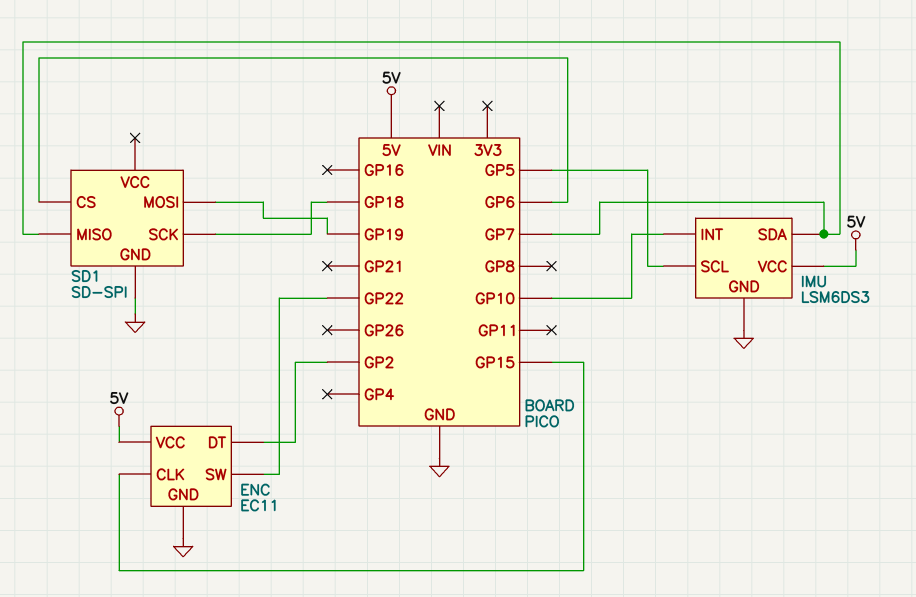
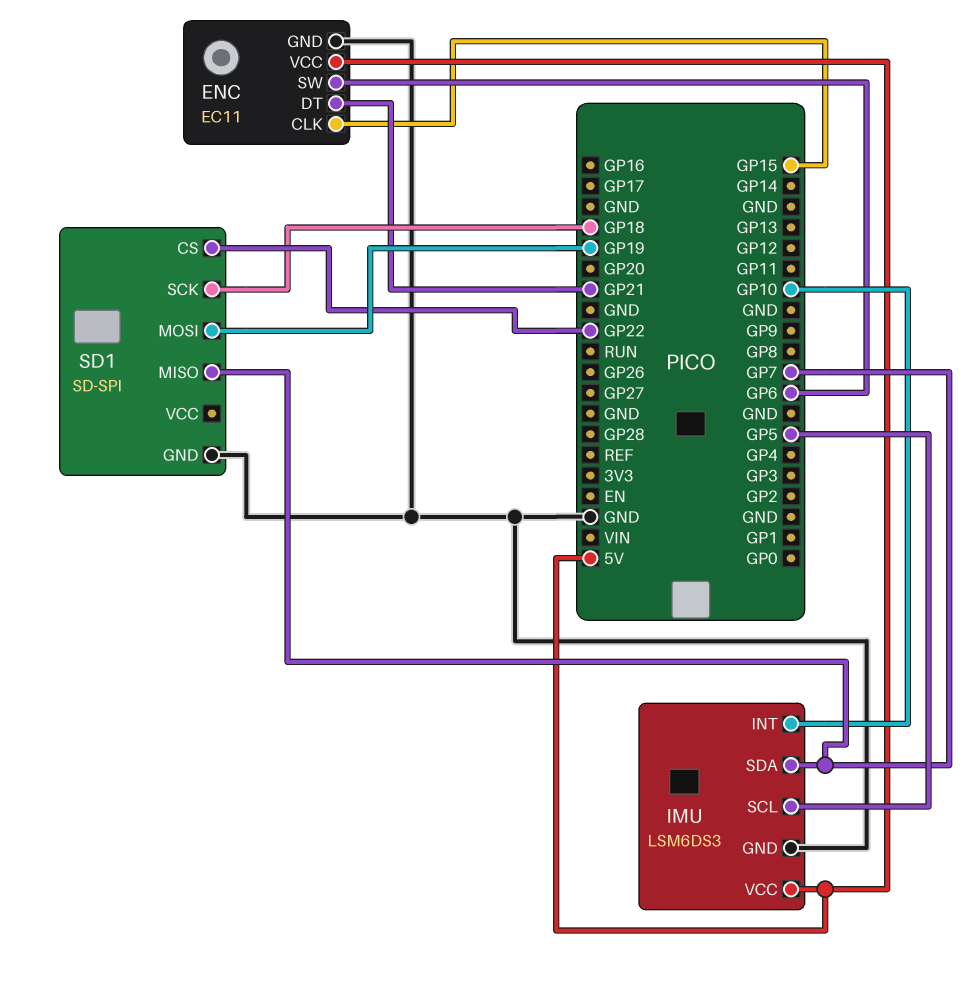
ENC pin DT: GP2 -> GP21
ENC pin SW: GP22 -> GP6
SD1 pin CS: GP6 -> GP22

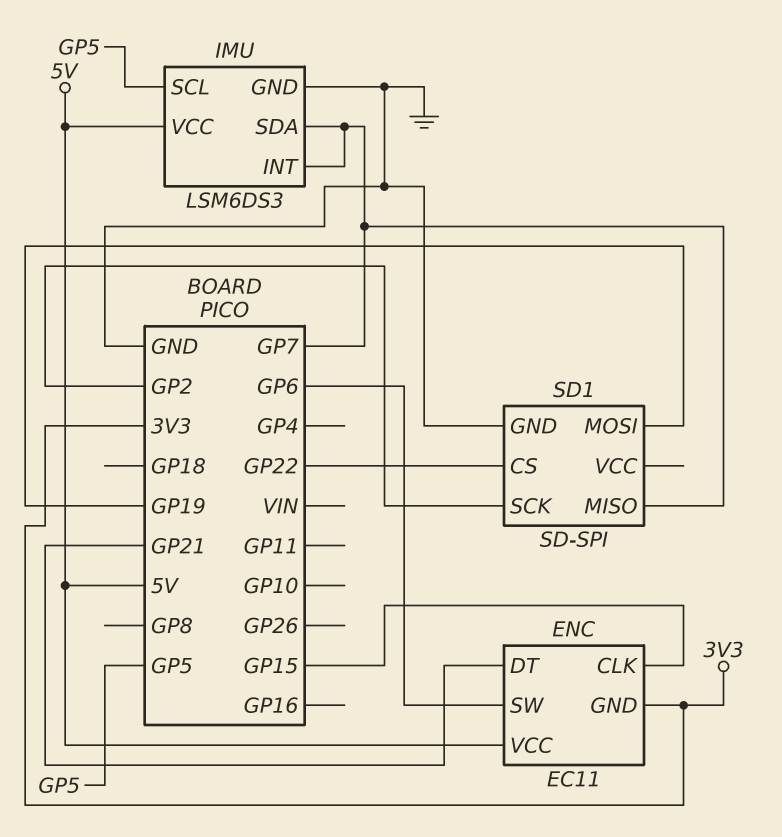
ENC pin GND: GND -> 3V3
IMU pin INT: GP10 -> GP7
SD1 pin SCK: GP18 -> GP2

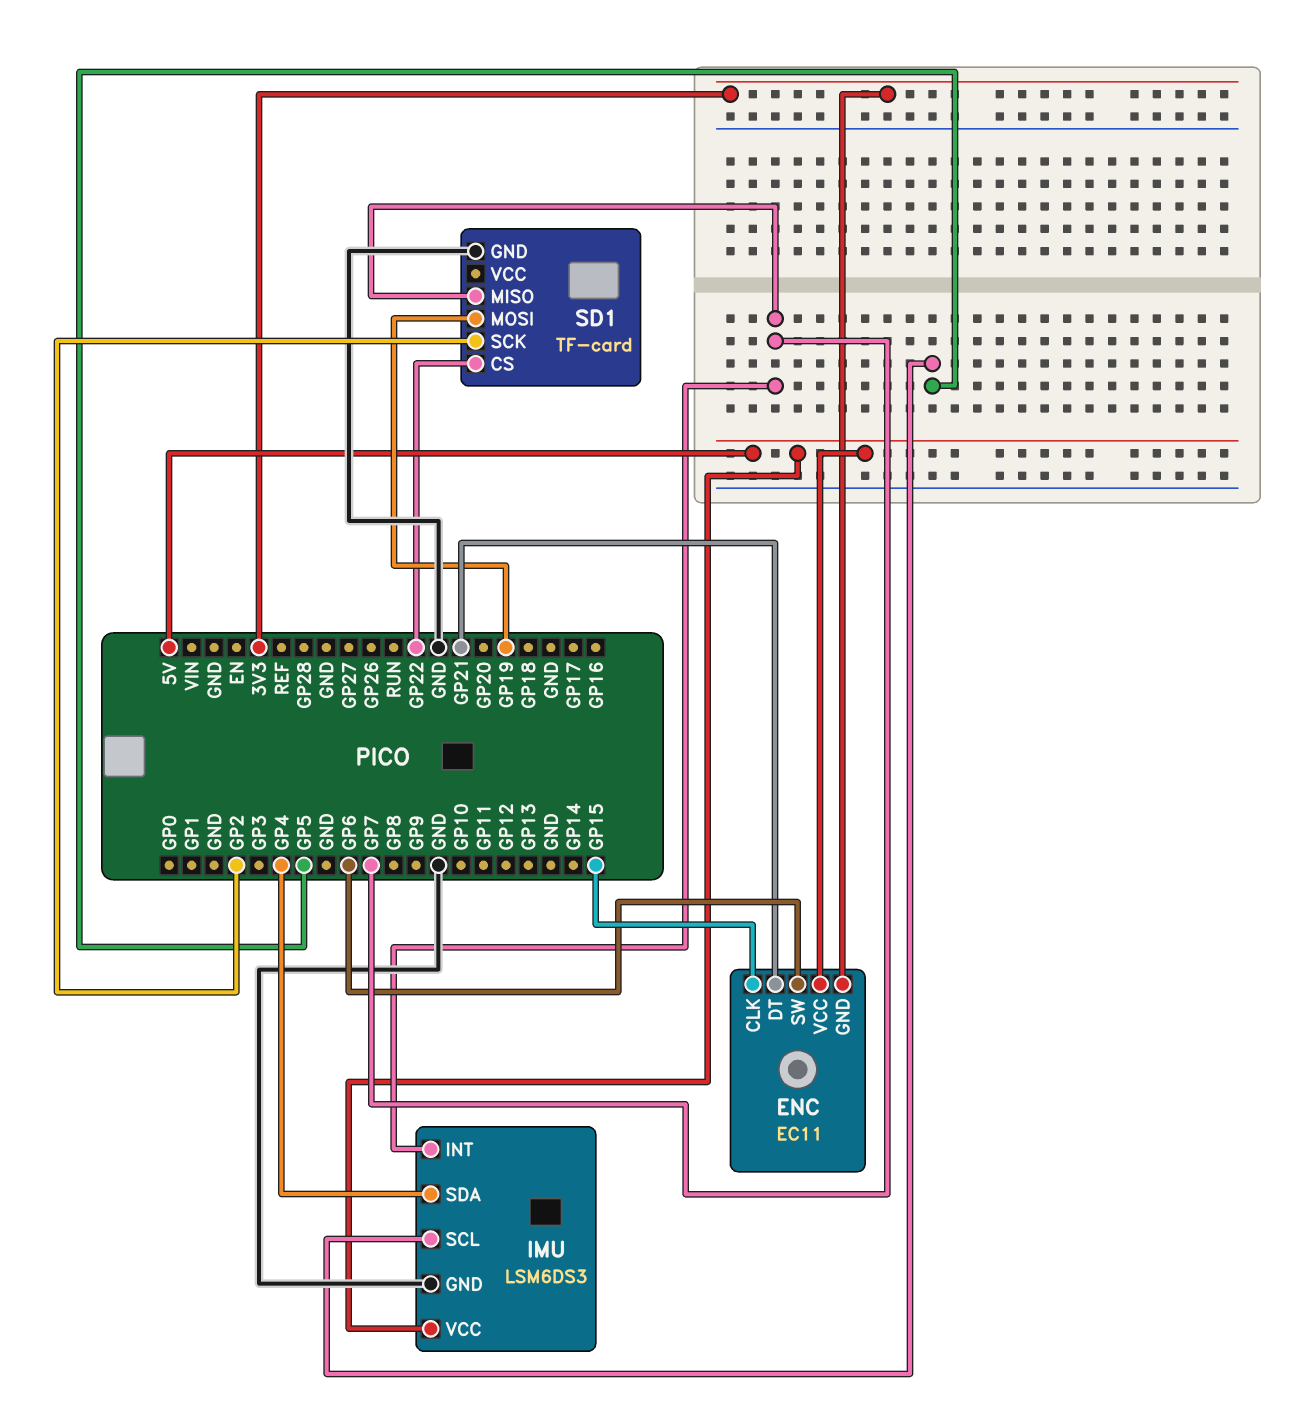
IMU pin SDA: GP7 -> GP4
SD1: SD-SPI -> TF-card

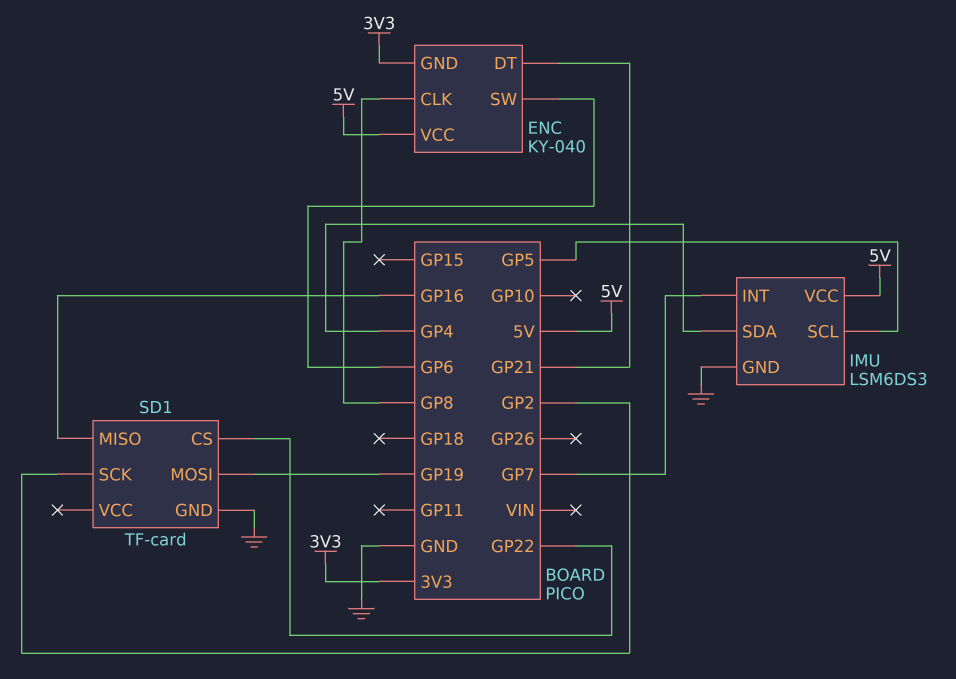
ENC: EC11 -> KY-040
ENC pin CLK: GP15 -> GP8
SD1 pin MISO: GP7 -> GP16

